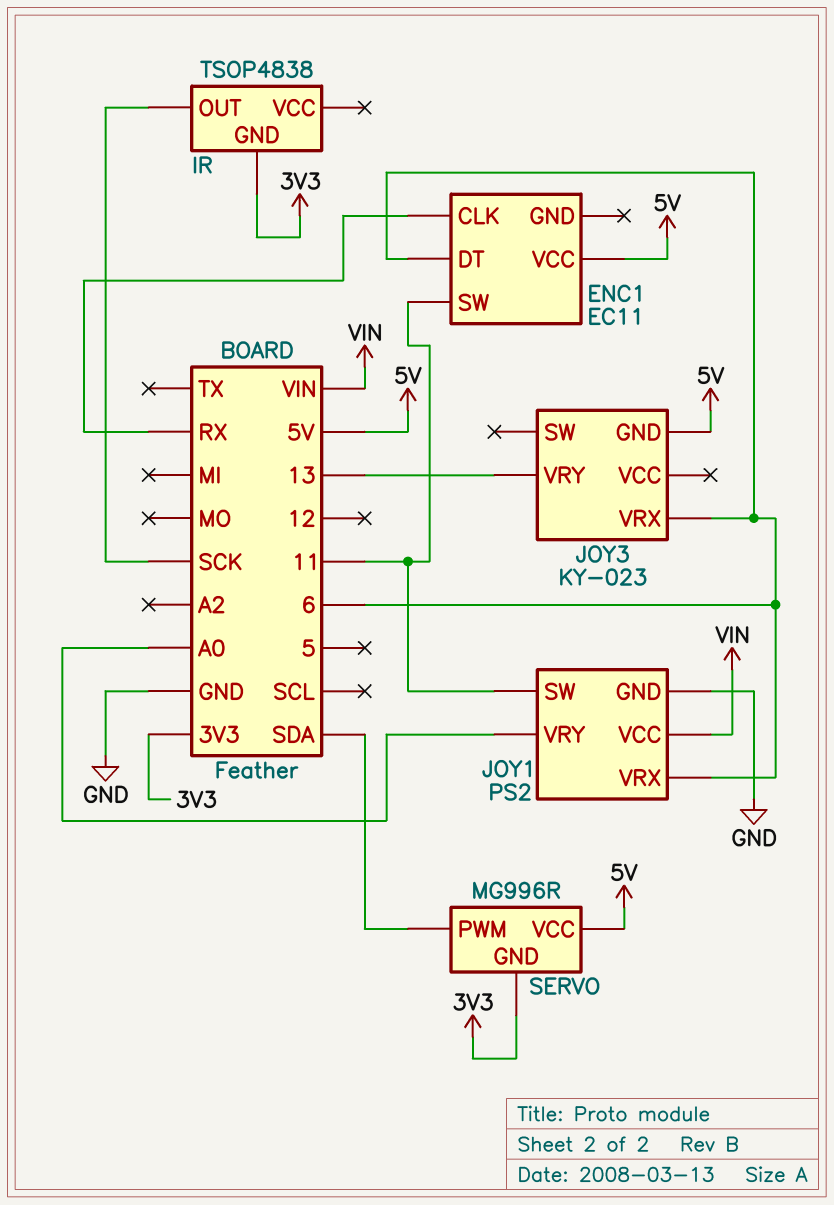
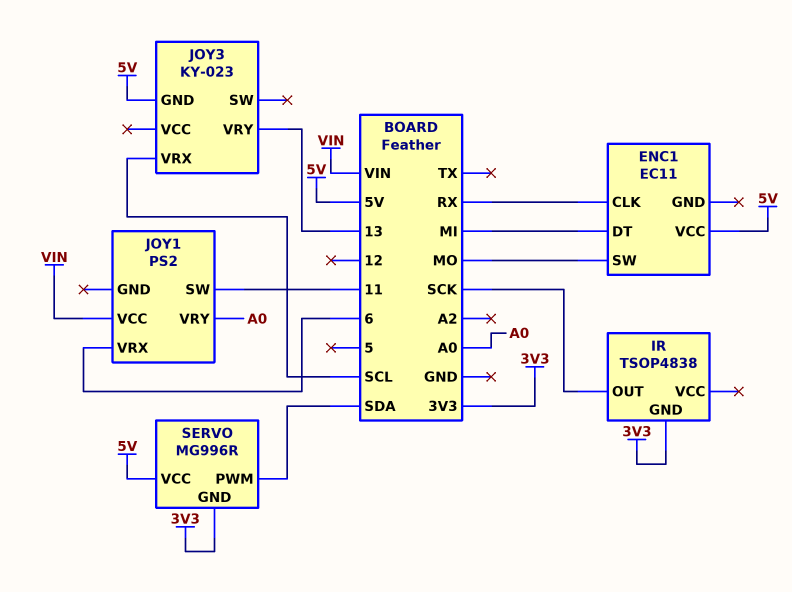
ENC1 pin DT: 6 -> MI
ENC1 pin SW: 11 -> MO
JOY1 pin GND: GND -> none
JOY3 pin VRX: 6 -> SCL

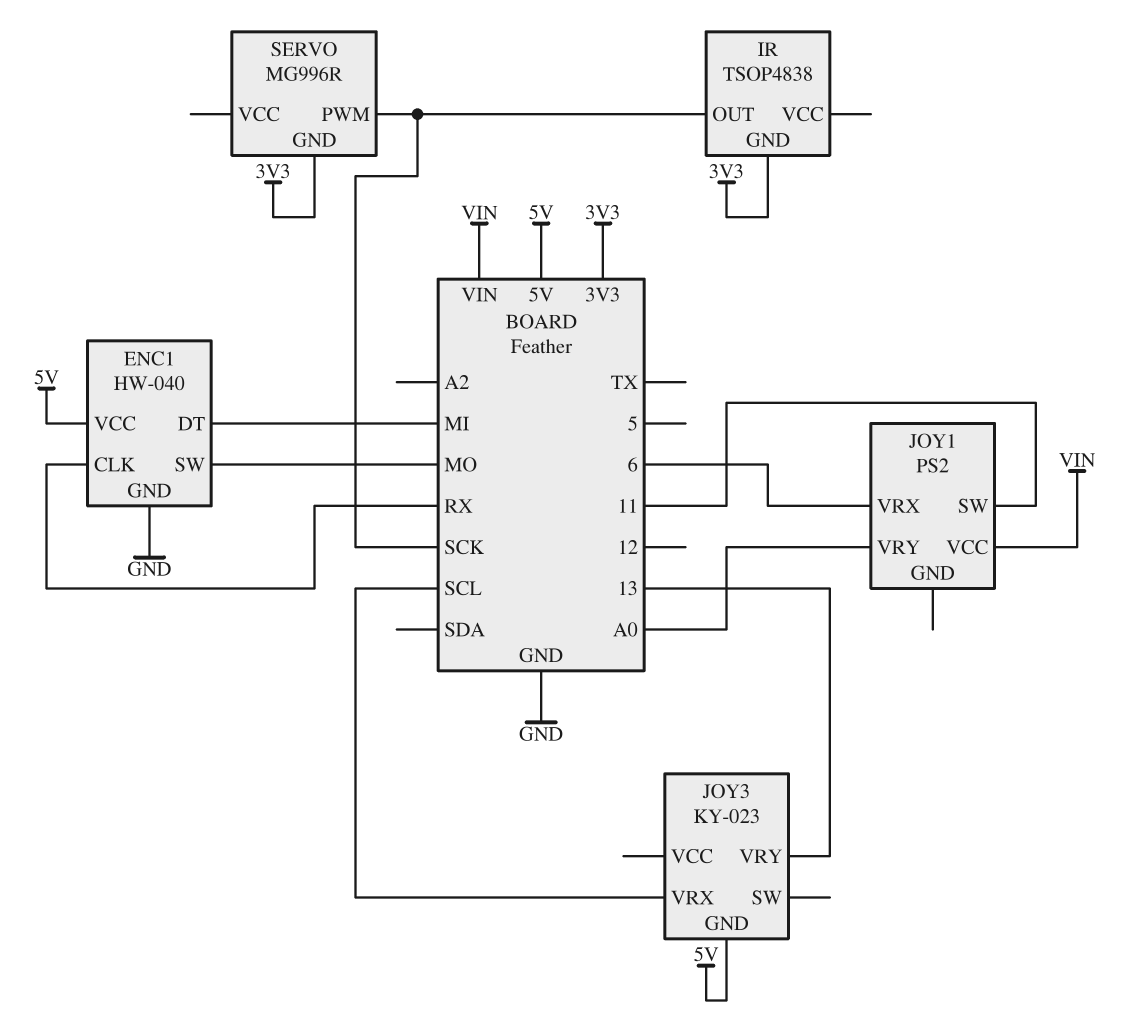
ENC1: EC11 -> HW-040
ENC1 pin GND: none -> GND
SERVO pin PWM: SDA -> SCK
SERVO pin VCC: 5V -> none

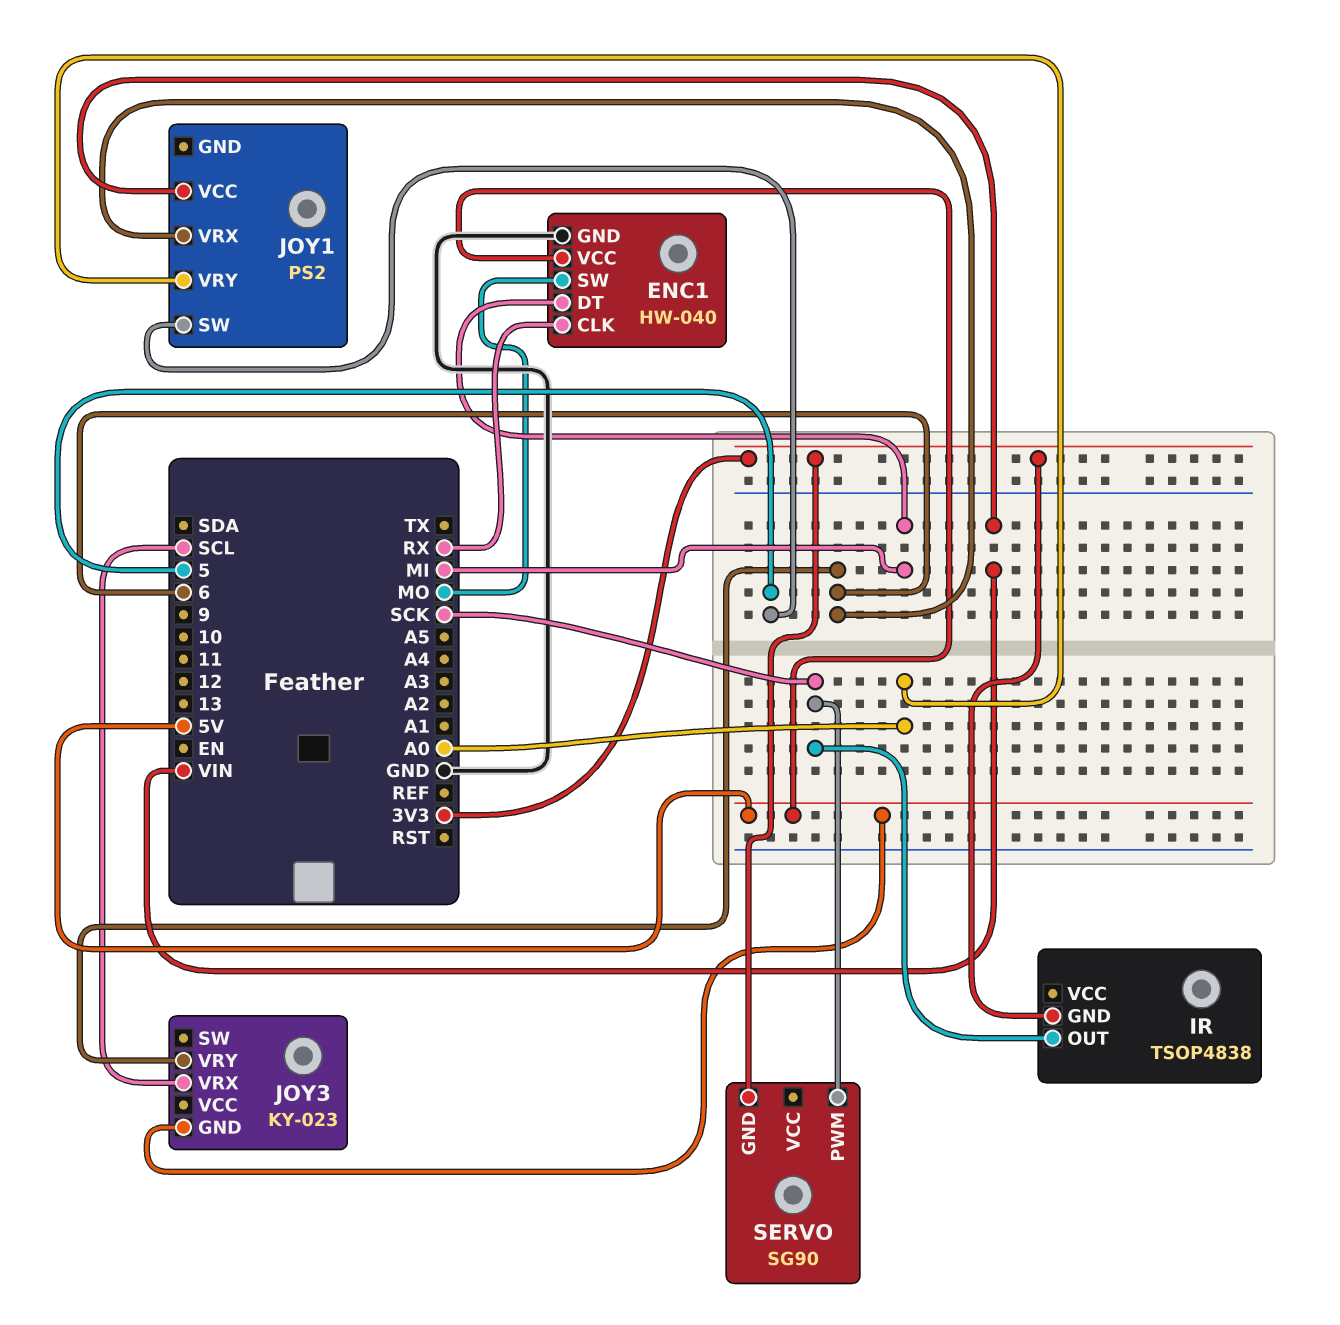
JOY1 pin SW: 11 -> 5
JOY3 pin VRY: 13 -> 6
SERVO: MG996R -> SG90

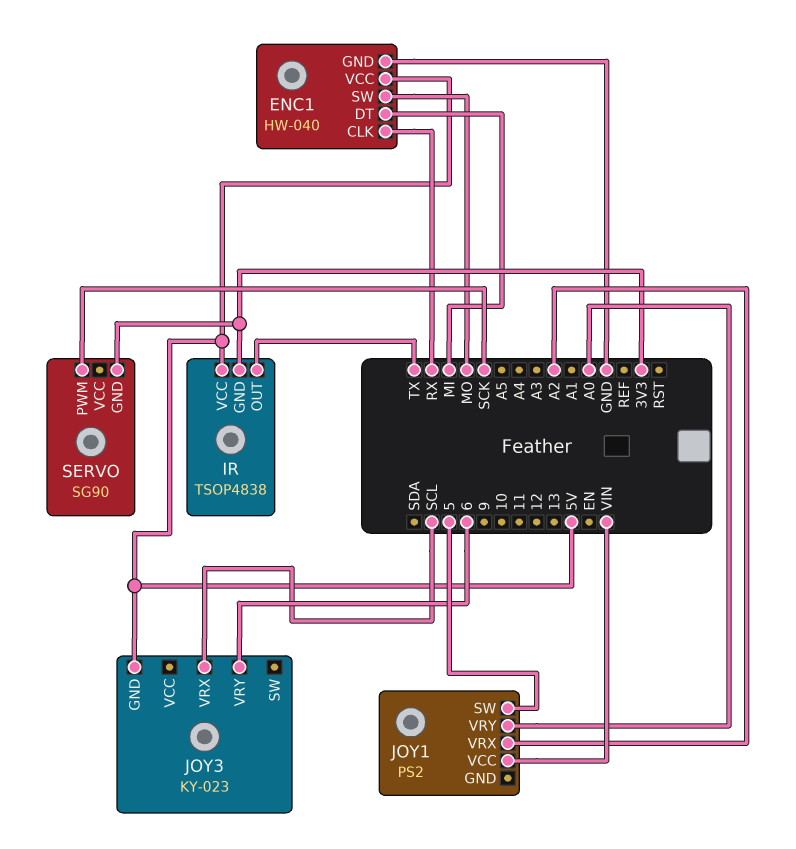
IR pin OUT: SCK -> TX
IR pin VCC: none -> 5V
JOY1 pin VRX: 6 -> A2

